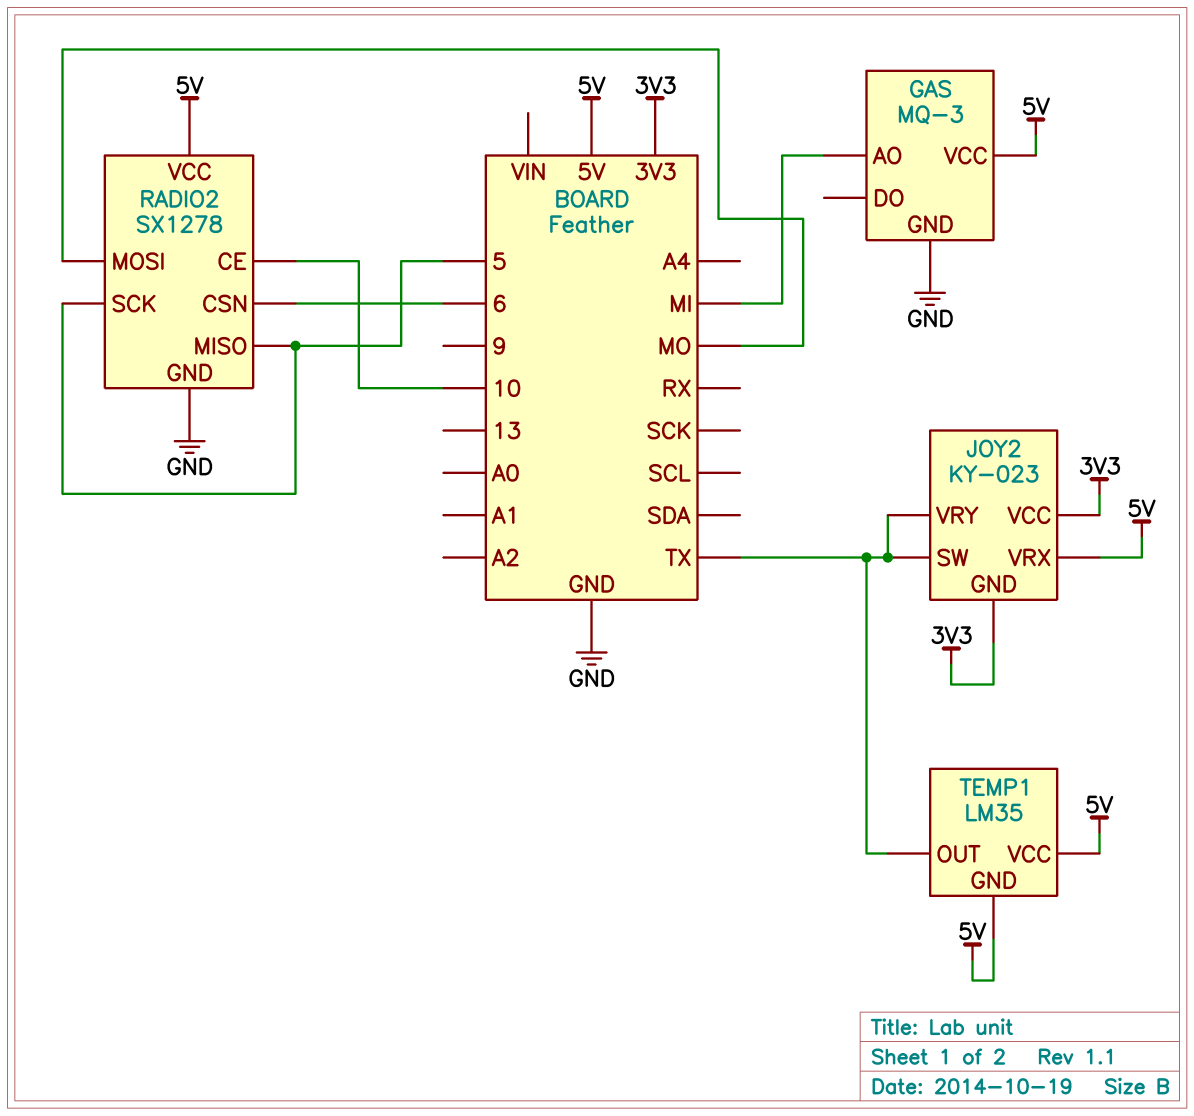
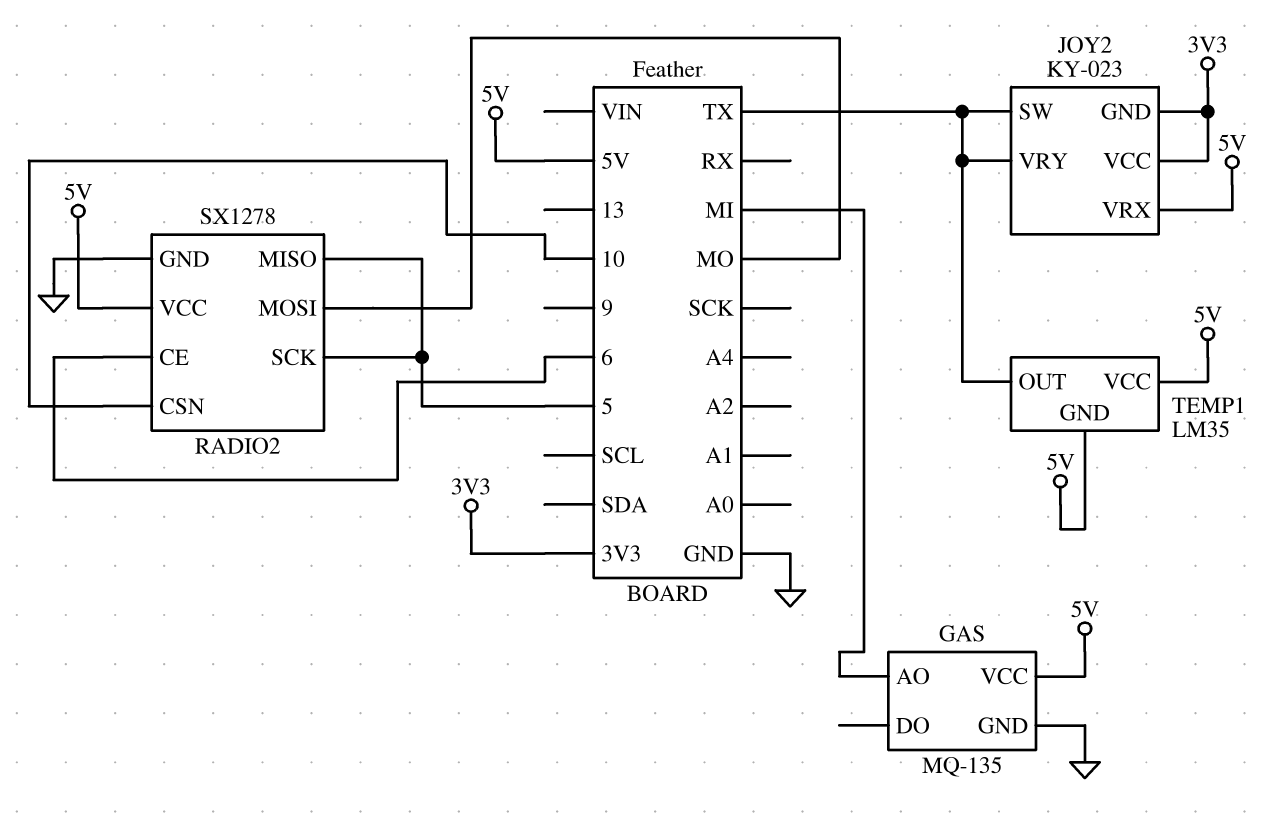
GAS: MQ-3 -> MQ-135
RADIO2 pin CE: 10 -> 6
RADIO2 pin CSN: 6 -> 10

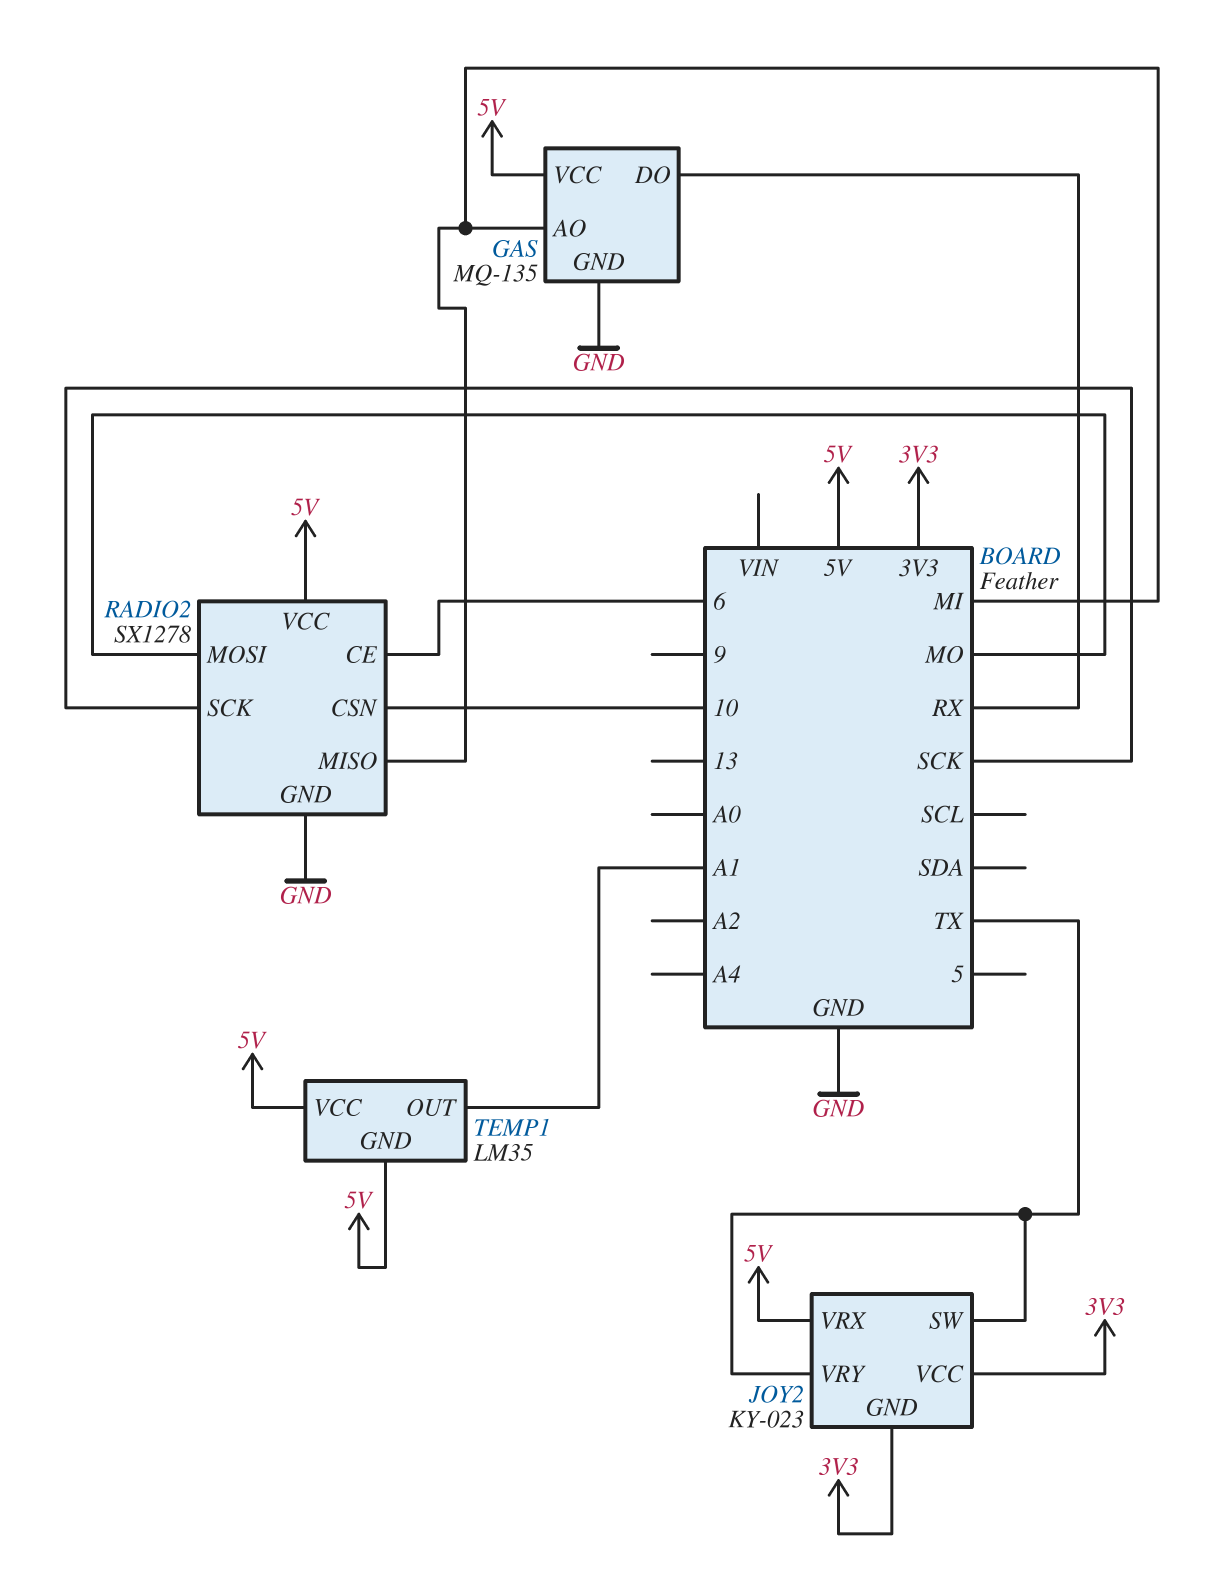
GAS pin DO: none -> RX
RADIO2 pin MISO: 5 -> MI
RADIO2 pin SCK: 5 -> SCK
TEMP1 pin OUT: TX -> A1

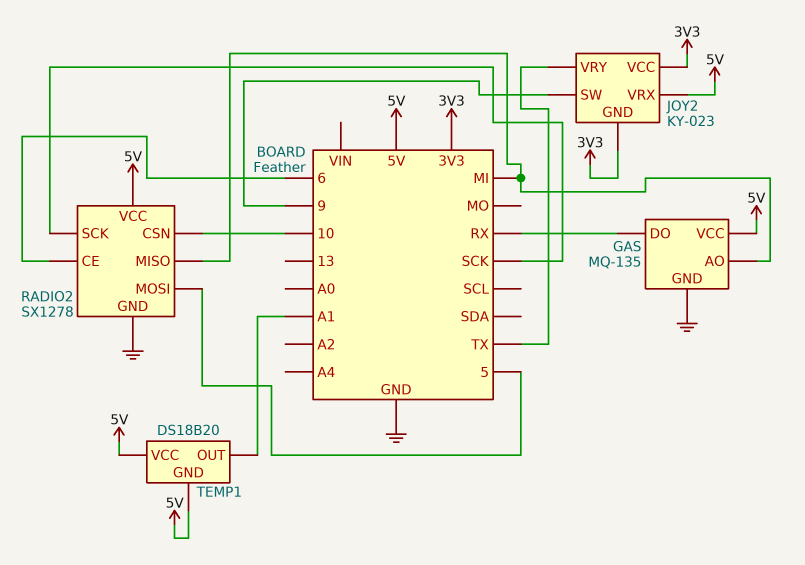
JOY2 pin SW: TX -> 9
RADIO2 pin MOSI: MO -> 5
TEMP1: LM35 -> DS18B20

